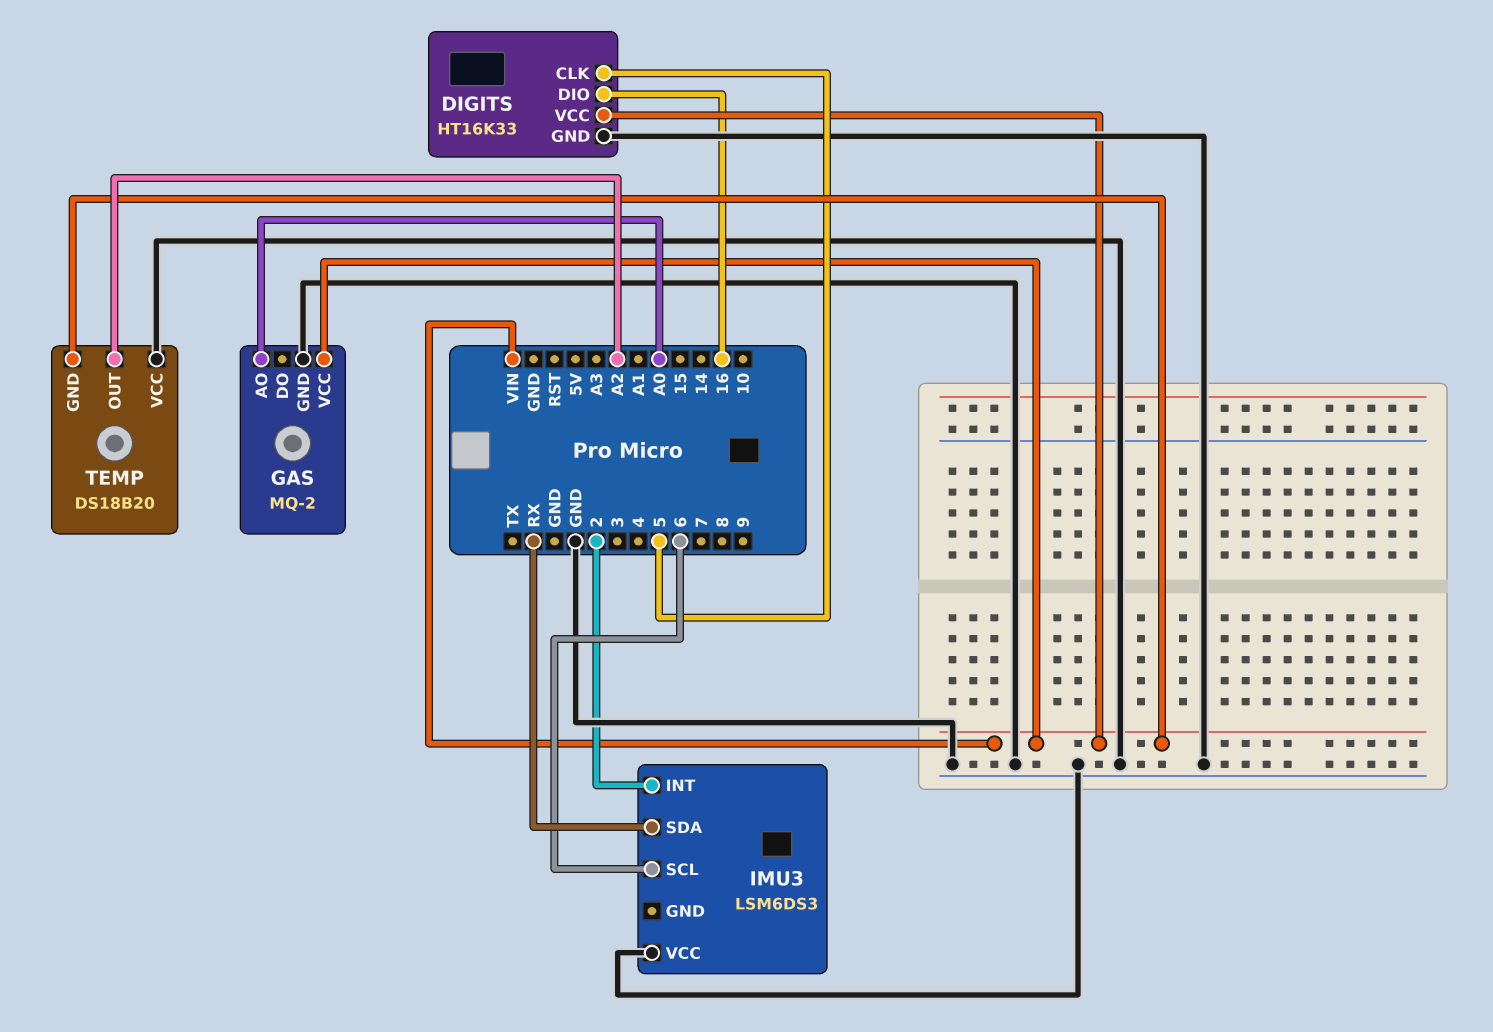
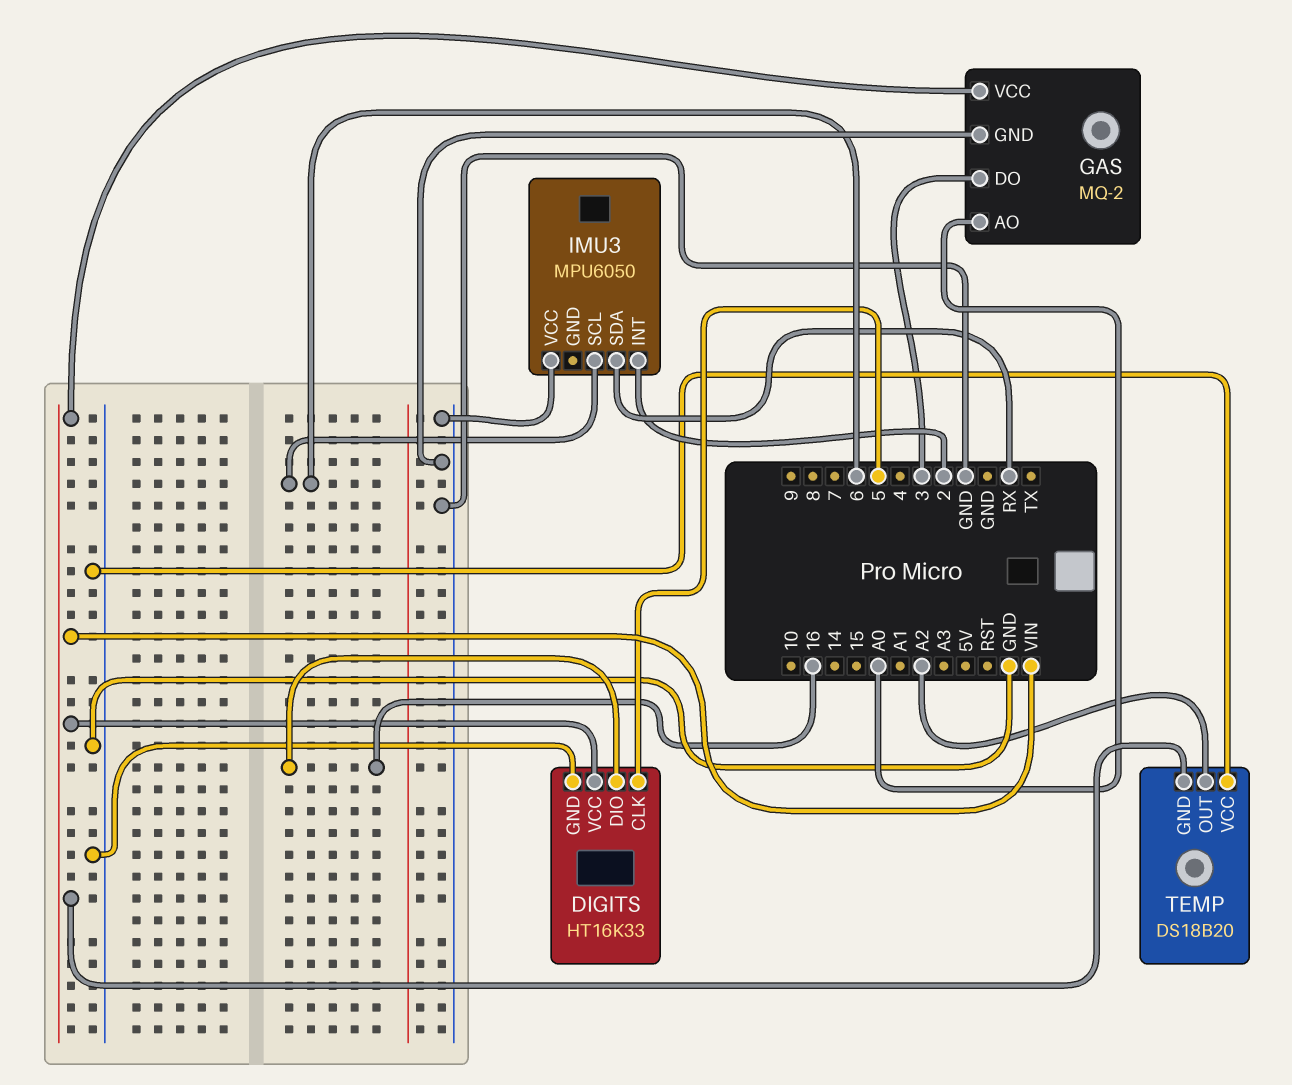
GAS pin DO: none -> 3
IMU3: LSM6DS3 -> MPU6050

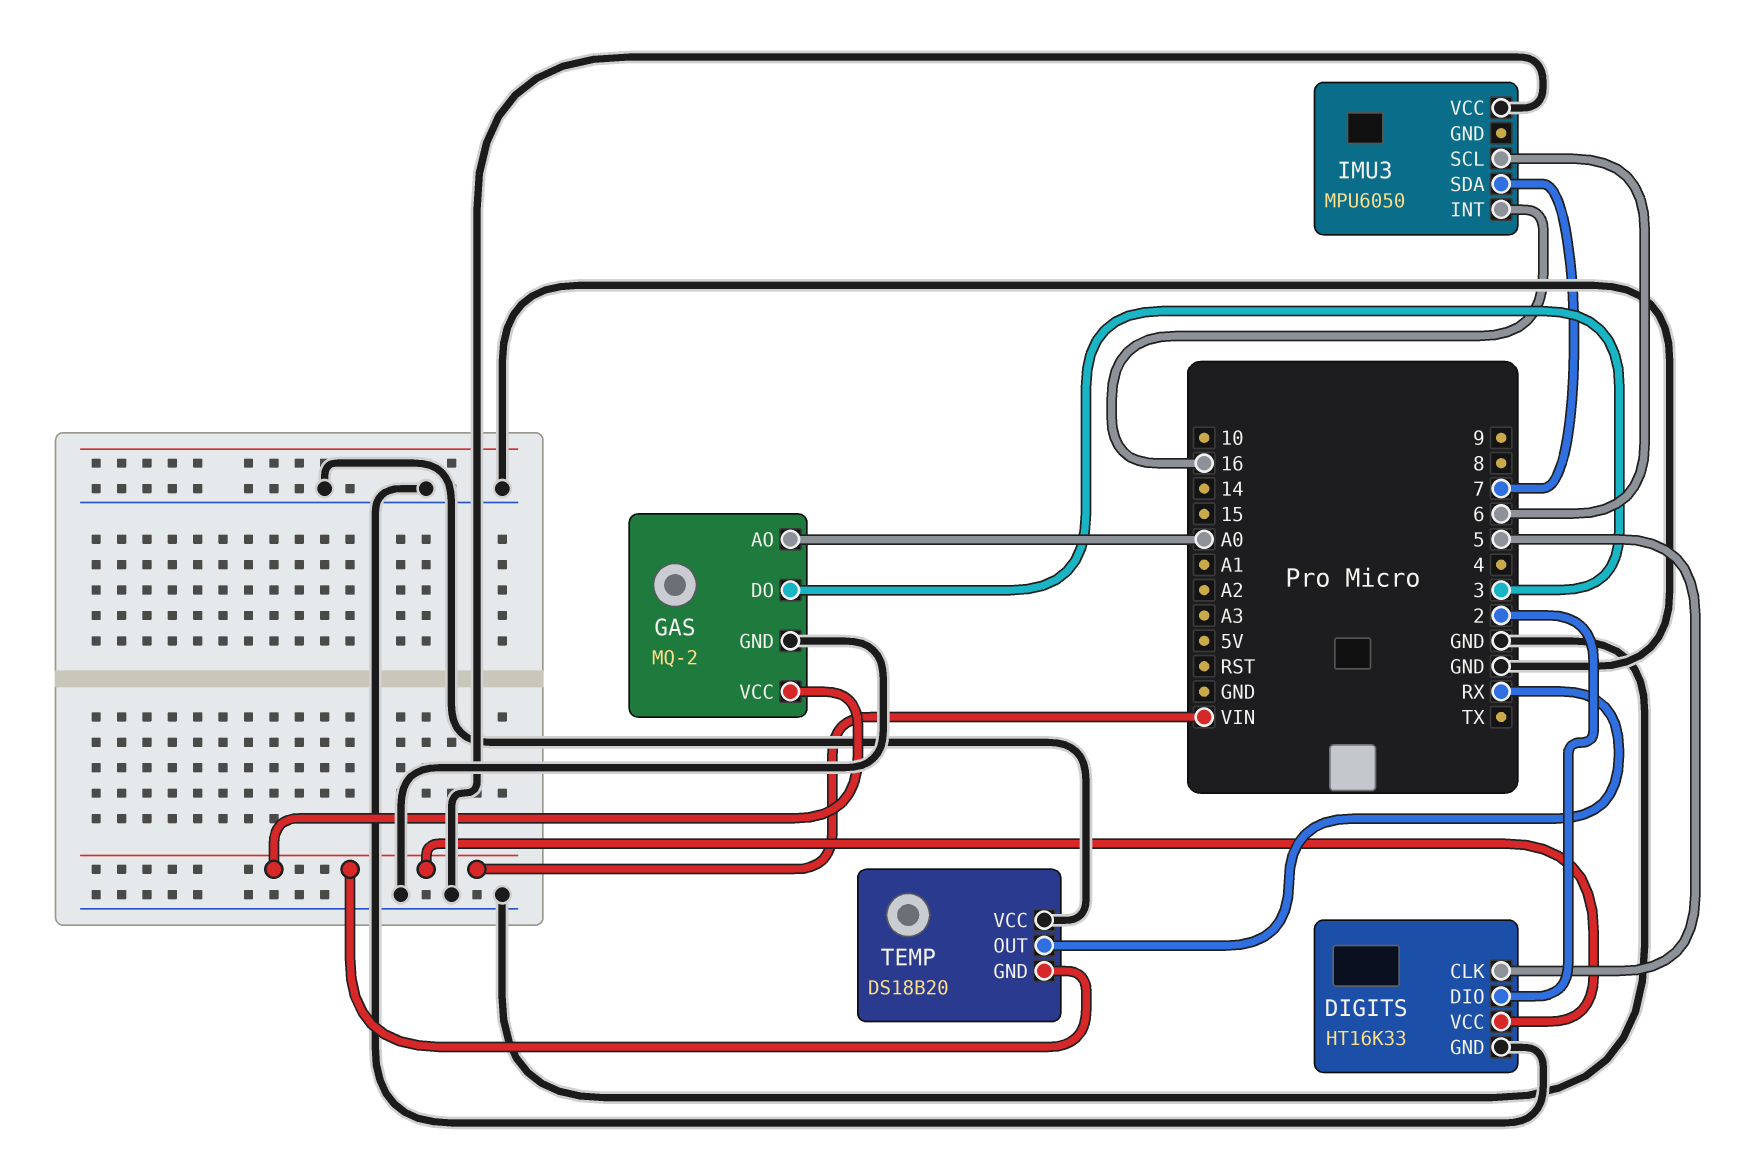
DIGITS pin DIO: 16 -> 2
IMU3 pin INT: 2 -> 16
IMU3 pin SDA: RX -> 7
TEMP pin OUT: A2 -> RX

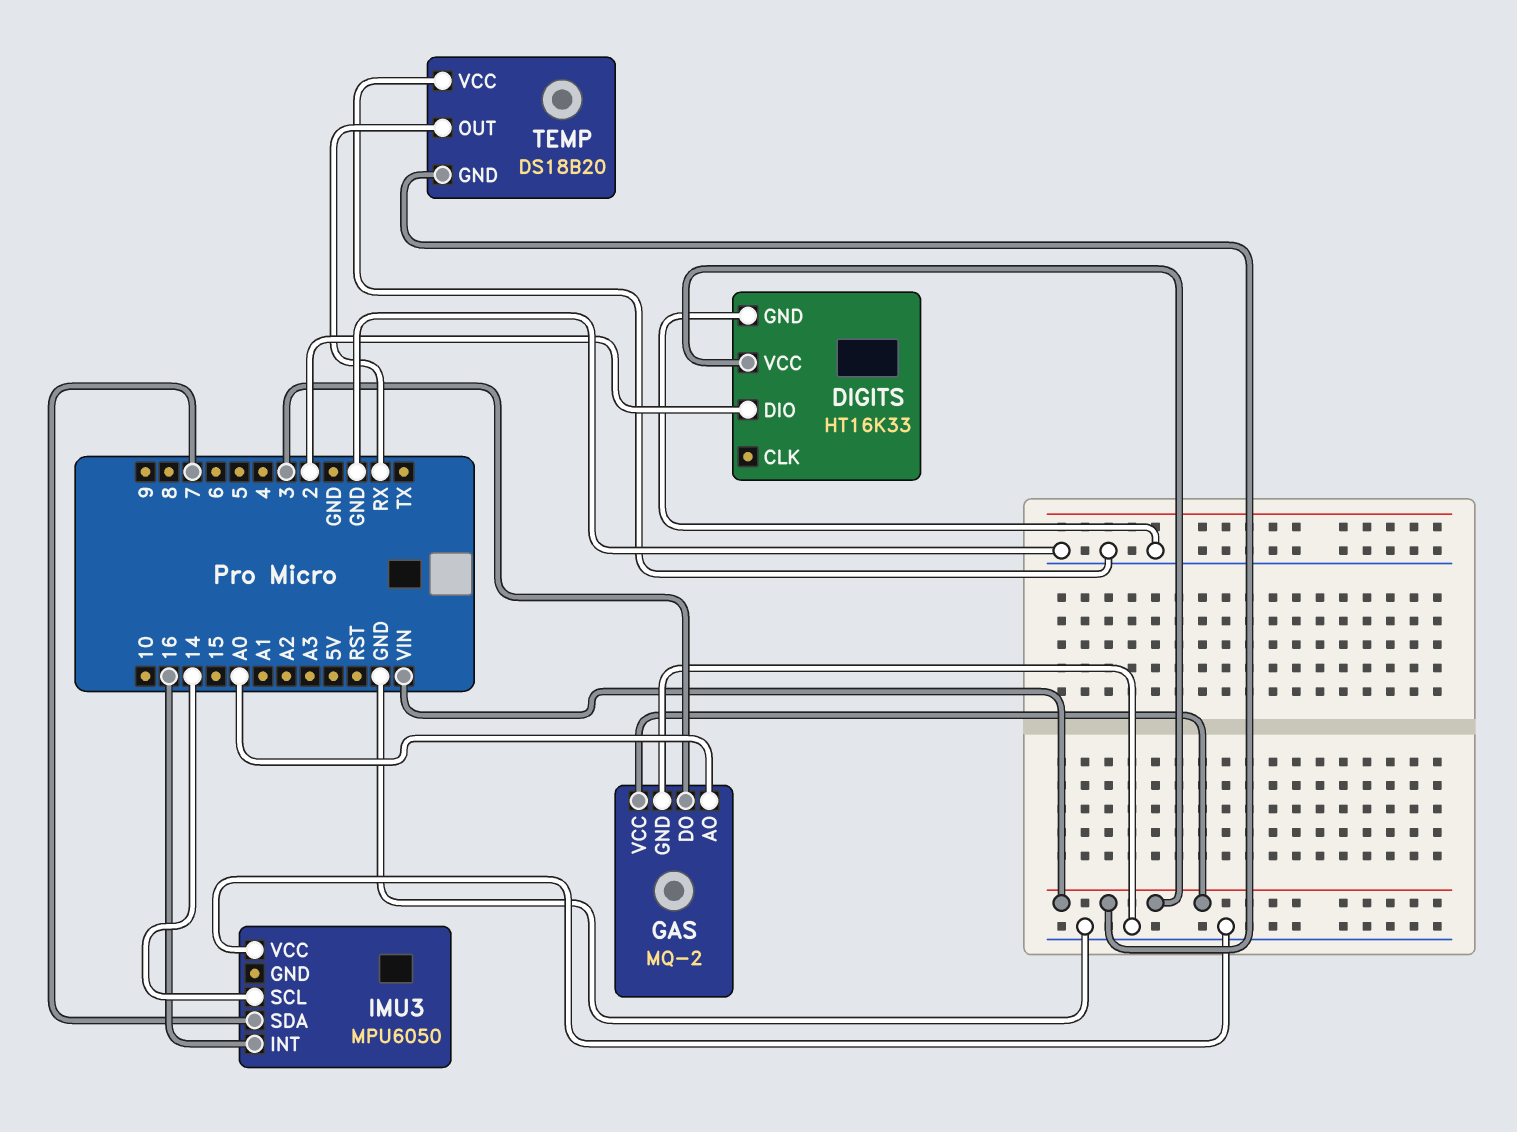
DIGITS pin CLK: 5 -> none
IMU3 pin SCL: 6 -> 14

